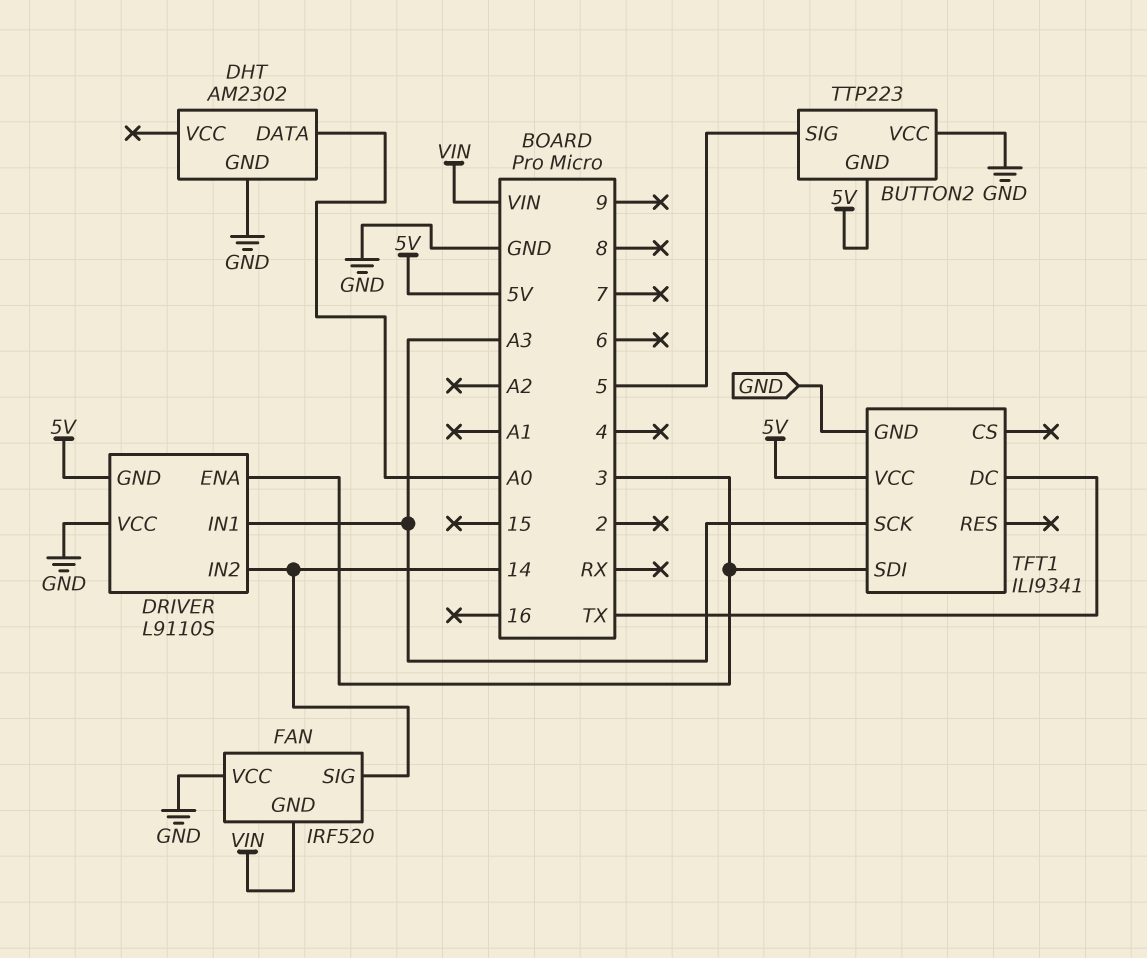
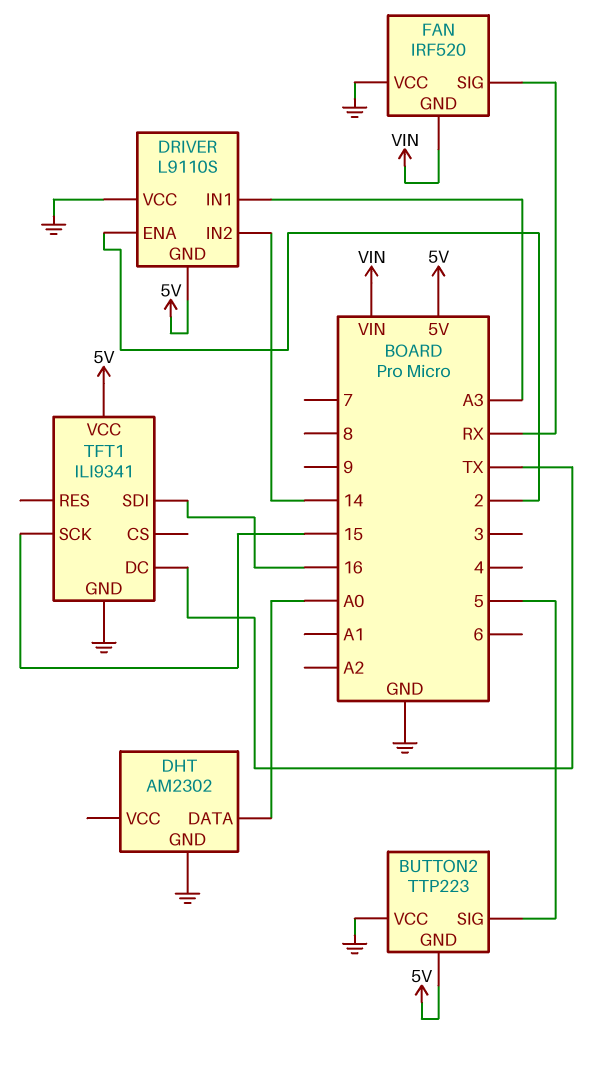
DRIVER pin ENA: 3 -> 2
FAN pin SIG: 14 -> RX
TFT1 pin SCK: A3 -> 15
TFT1 pin SDI: 3 -> 16

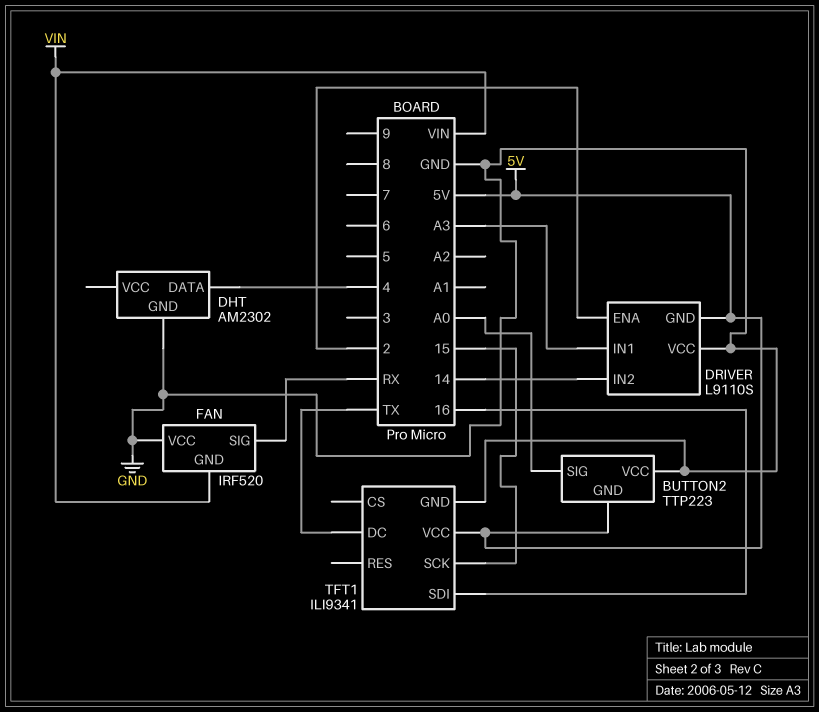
BUTTON2 pin SIG: 5 -> A0
DHT pin DATA: A0 -> 4

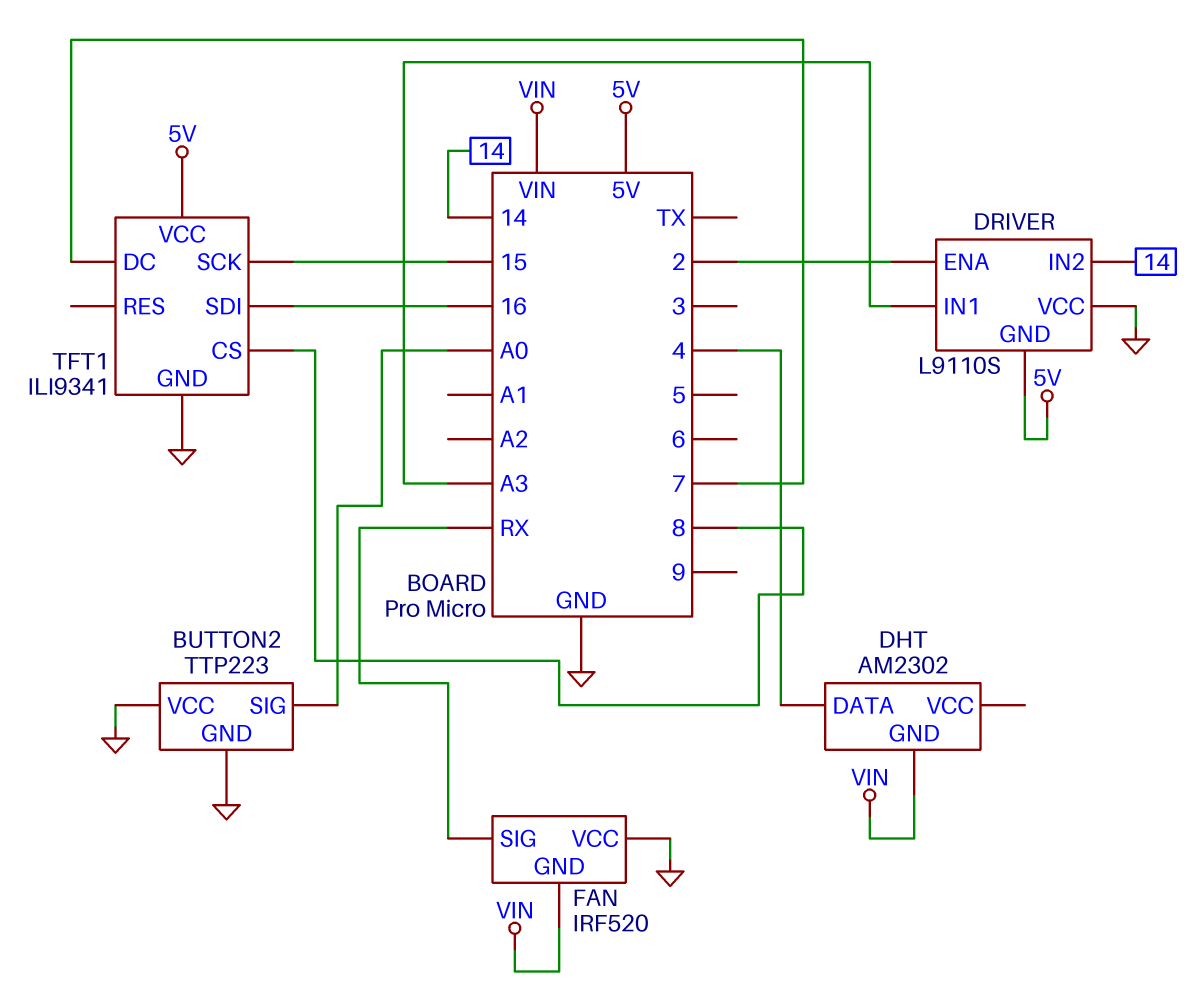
BUTTON2 pin GND: 5V -> GND
DHT pin GND: GND -> VIN
TFT1 pin CS: none -> 8
TFT1 pin DC: TX -> 7

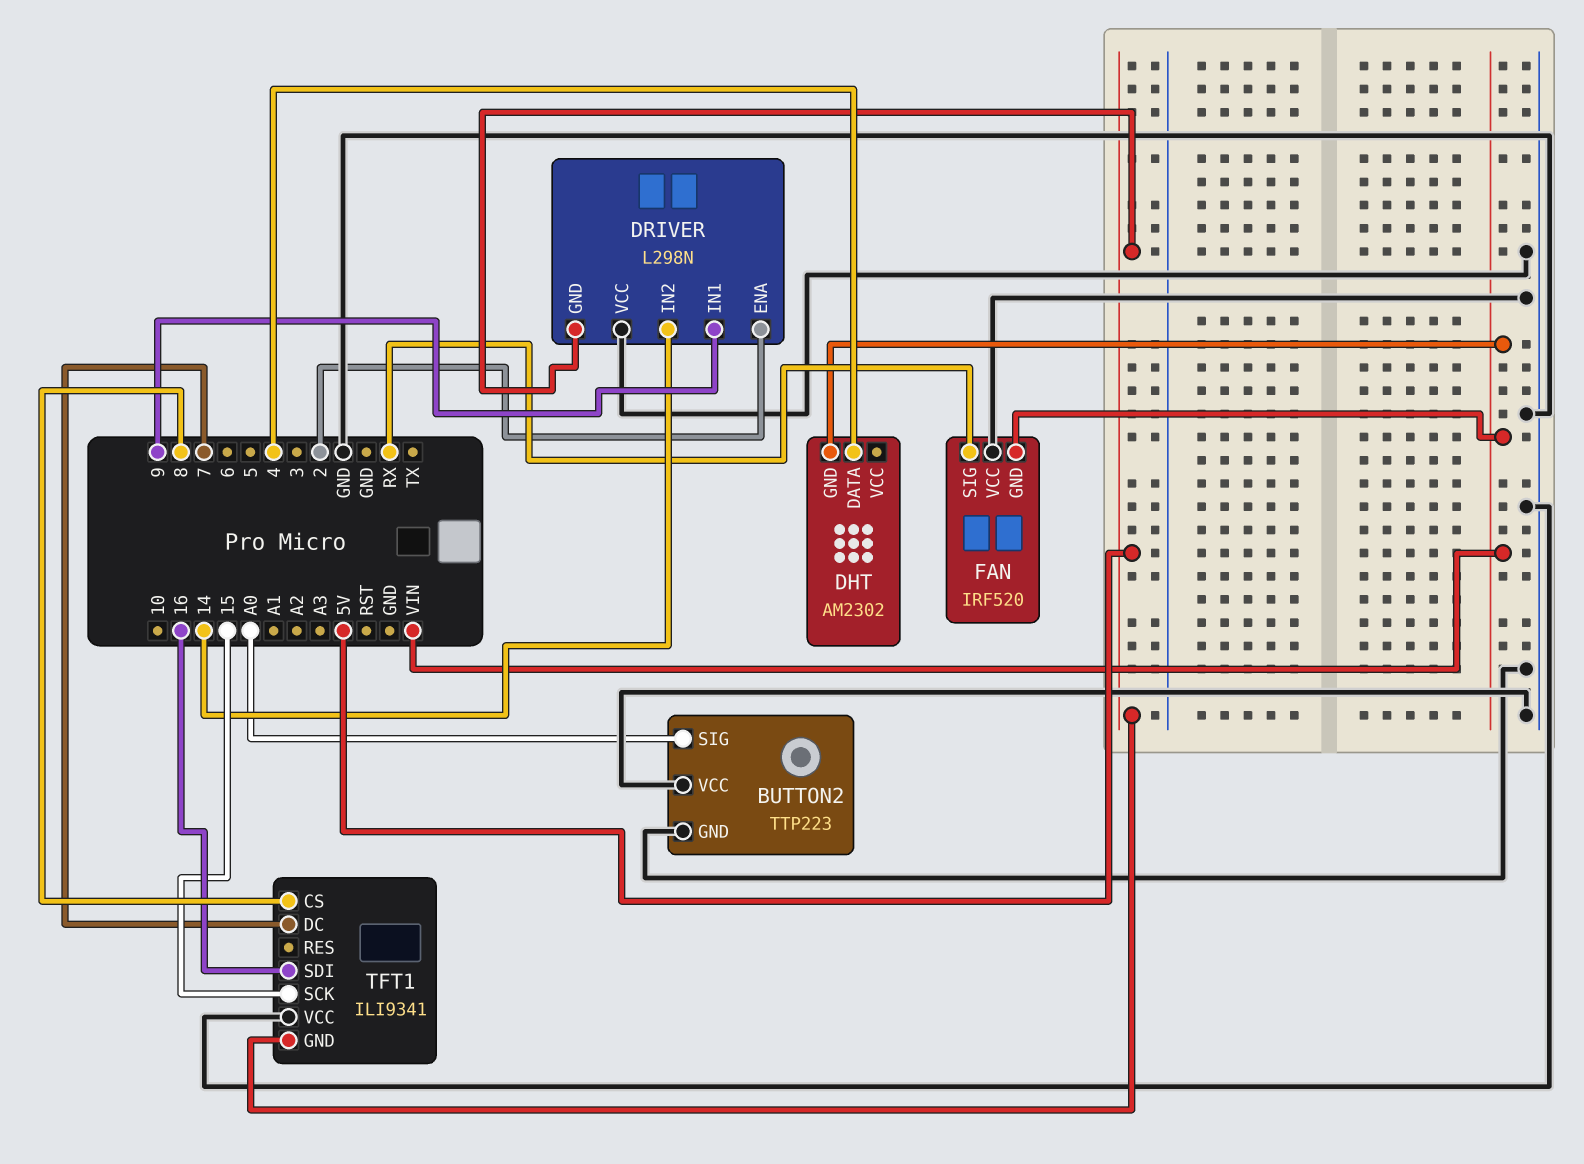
DRIVER: L9110S -> L298N
DRIVER pin IN1: A3 -> 9
TFT1 pin GND: GND -> 5V
TFT1 pin VCC: 5V -> GND

